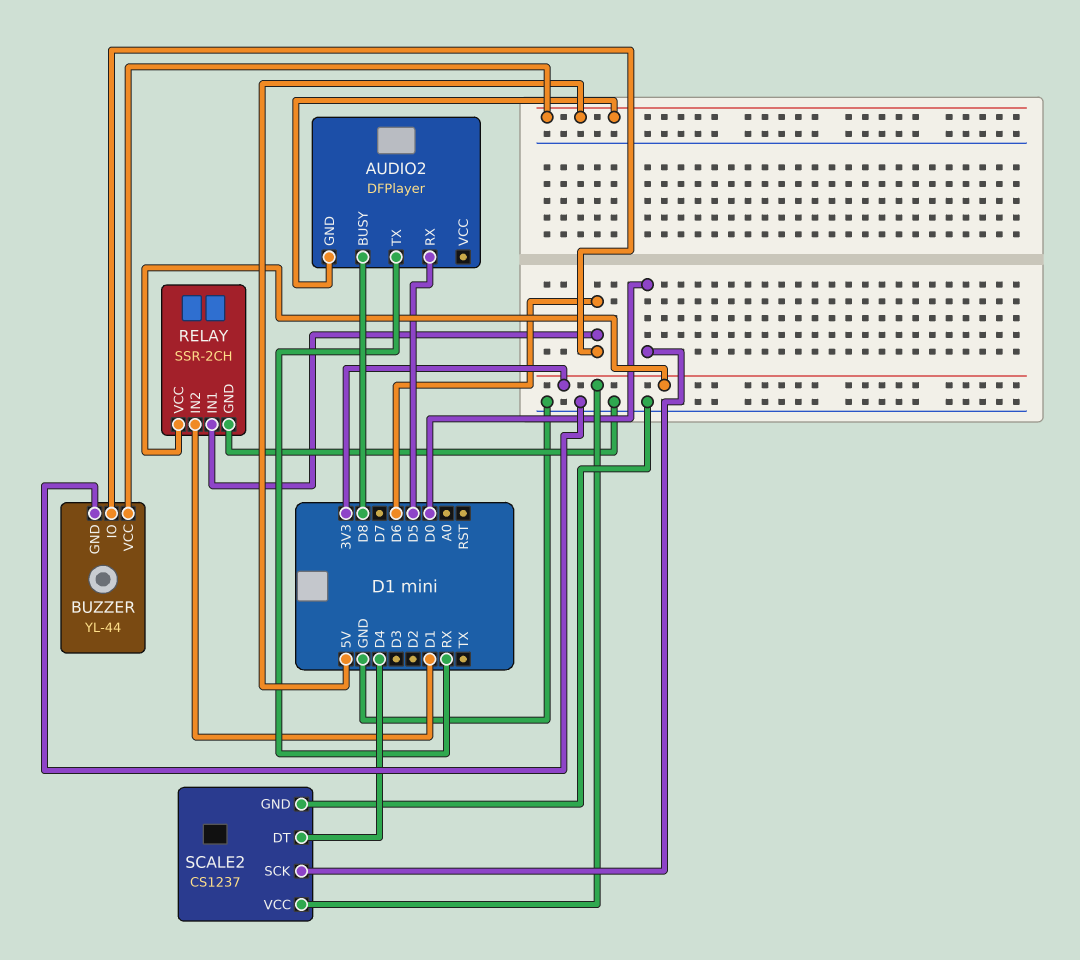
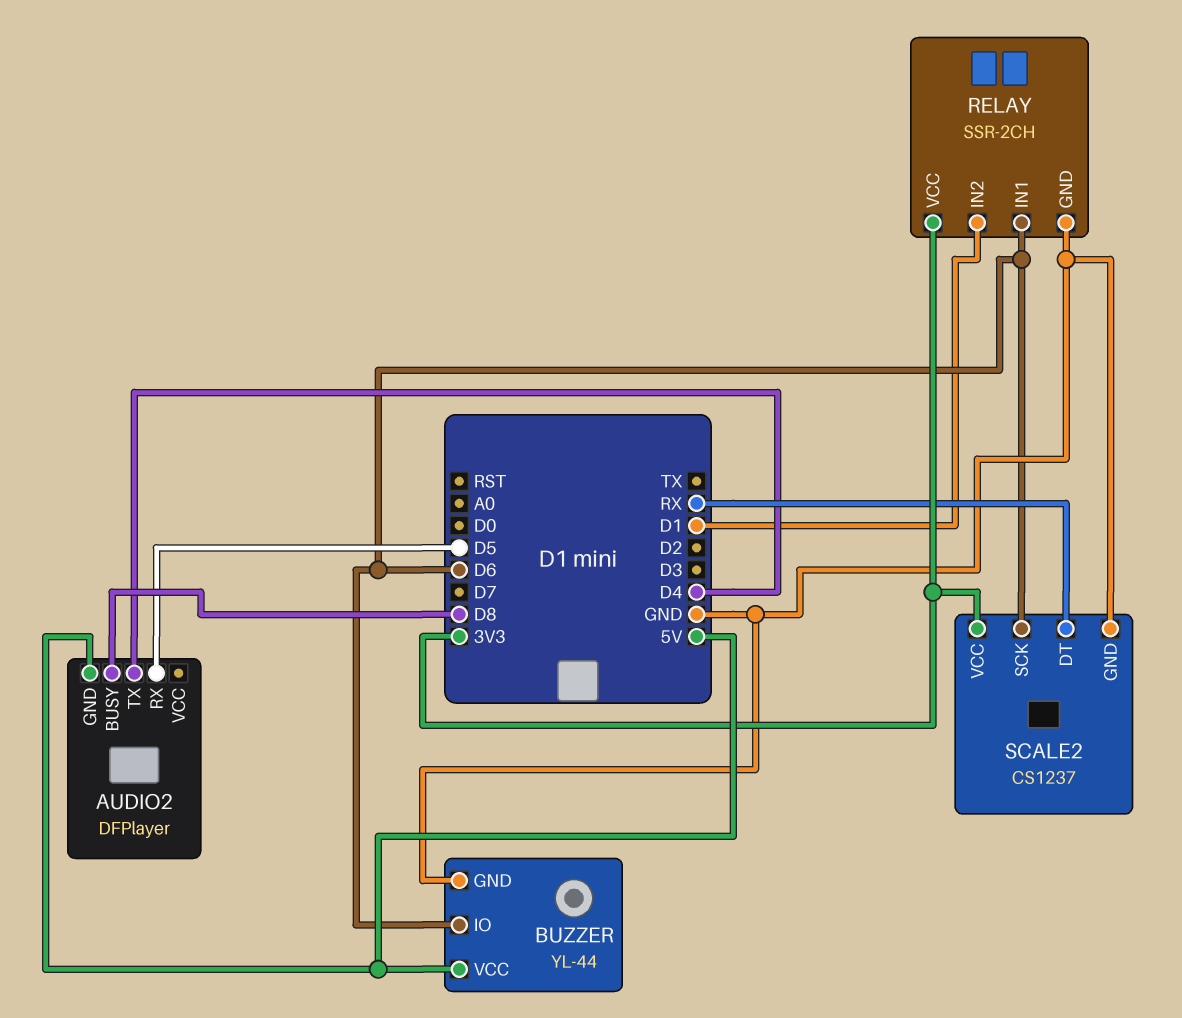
AUDIO2 pin TX: RX -> D4
SCALE2 pin DT: D4 -> RX
SCALE2 pin SCK: D0 -> D6

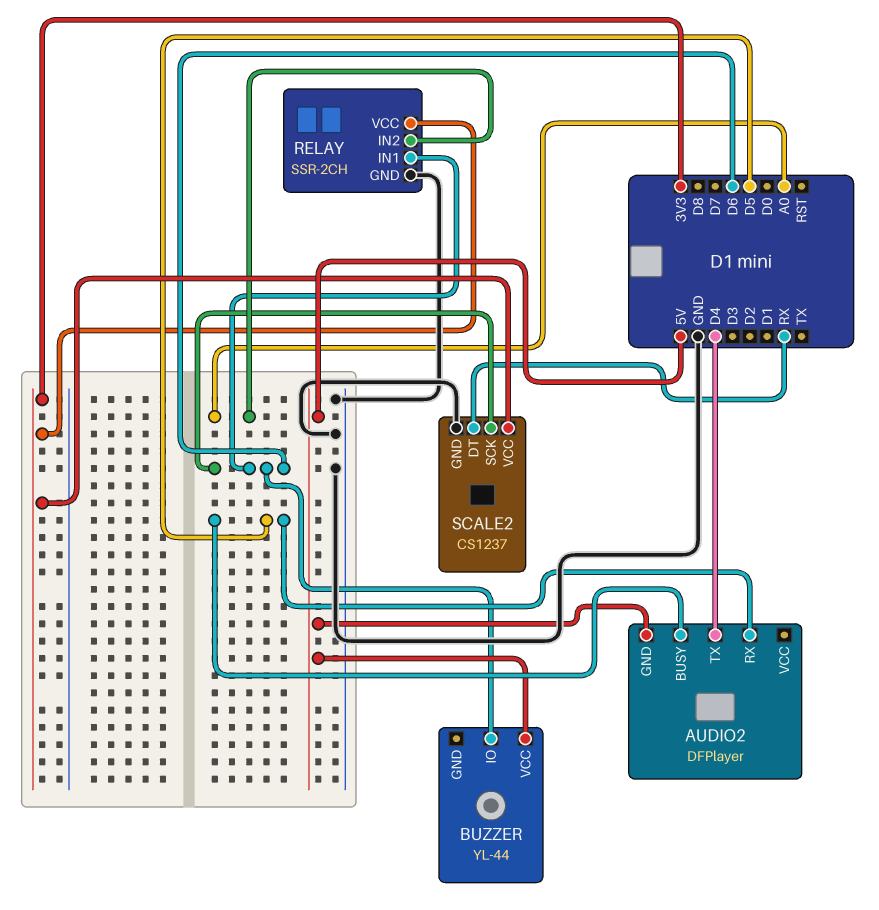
AUDIO2 pin BUSY: D8 -> D5
BUZZER pin GND: GND -> none
RELAY pin IN2: D1 -> A0

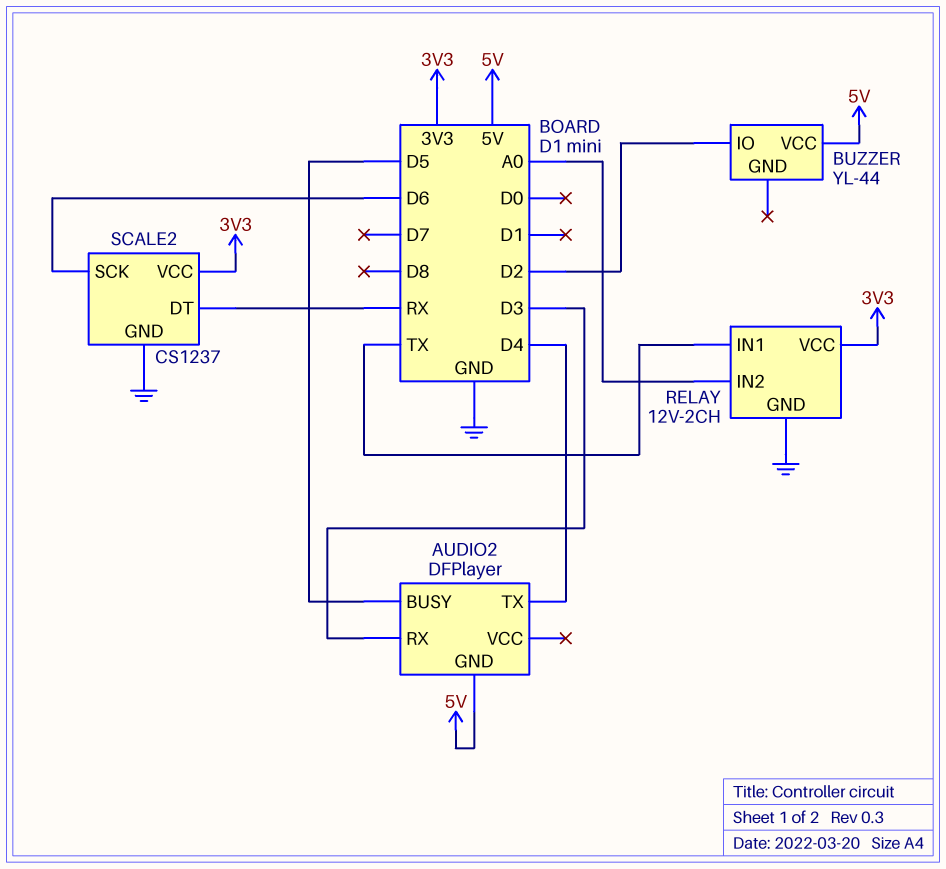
AUDIO2 pin RX: D5 -> D3
BUZZER pin IO: D6 -> D2
RELAY: SSR-2CH -> 12V-2CH
RELAY pin IN1: D6 -> TX

